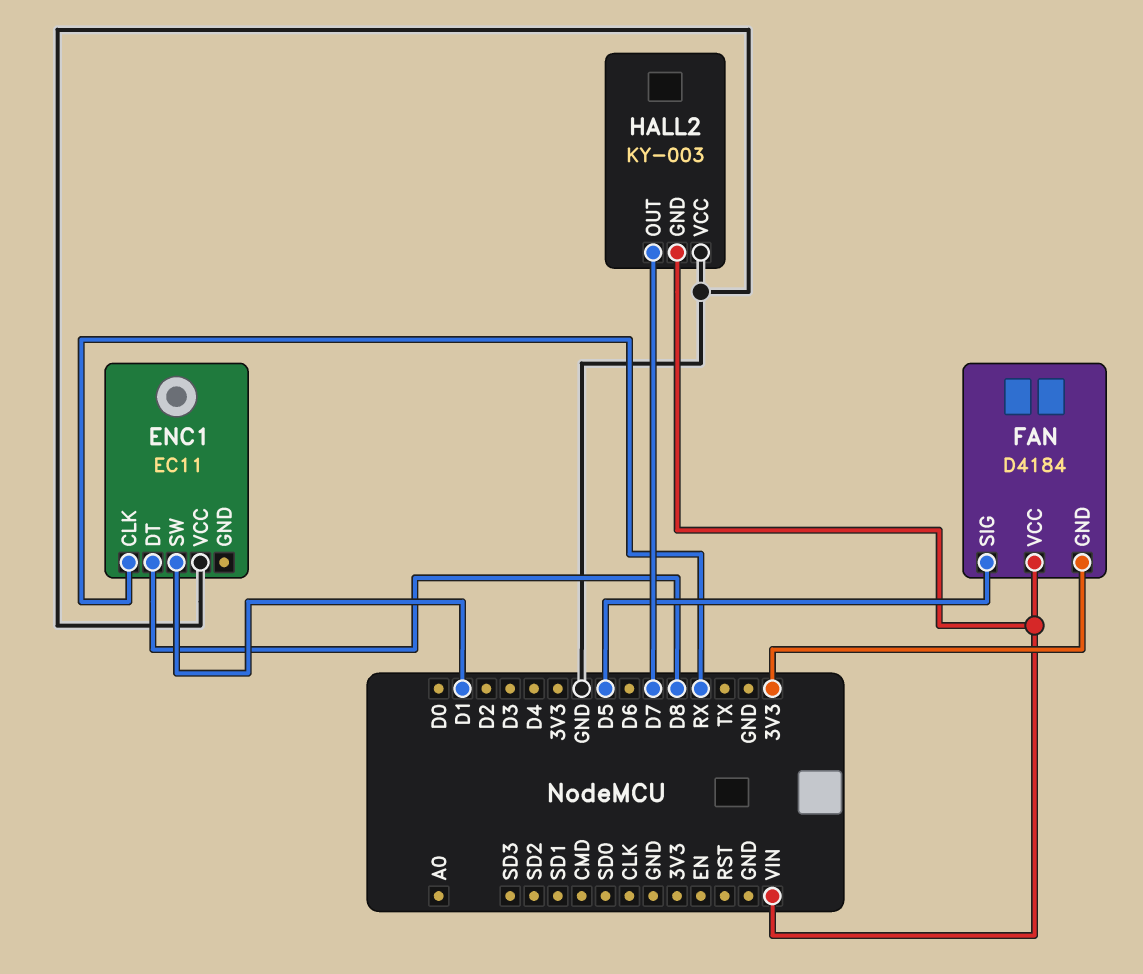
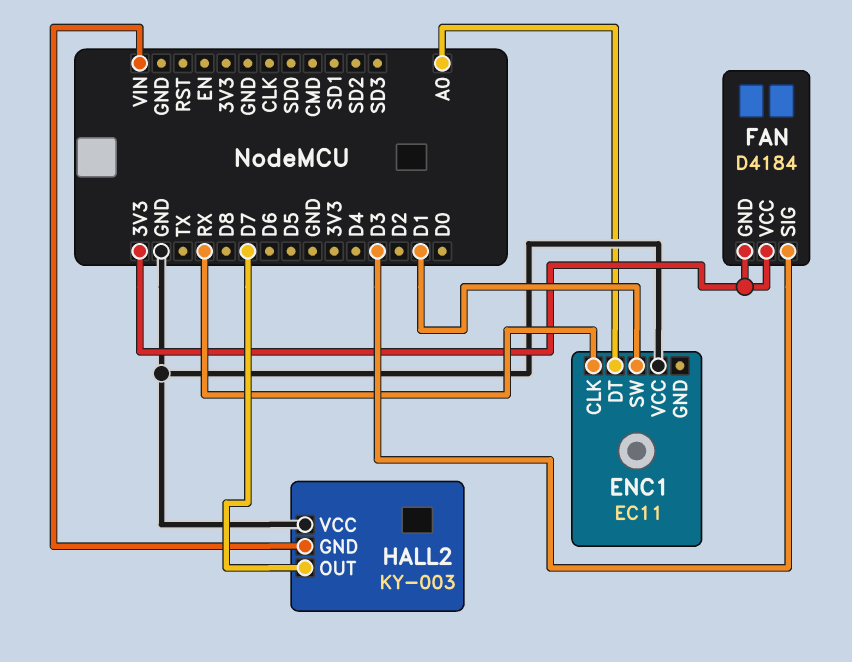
ENC1 pin DT: D8 -> A0
FAN pin SIG: D5 -> D3
FAN pin VCC: VIN -> 3V3

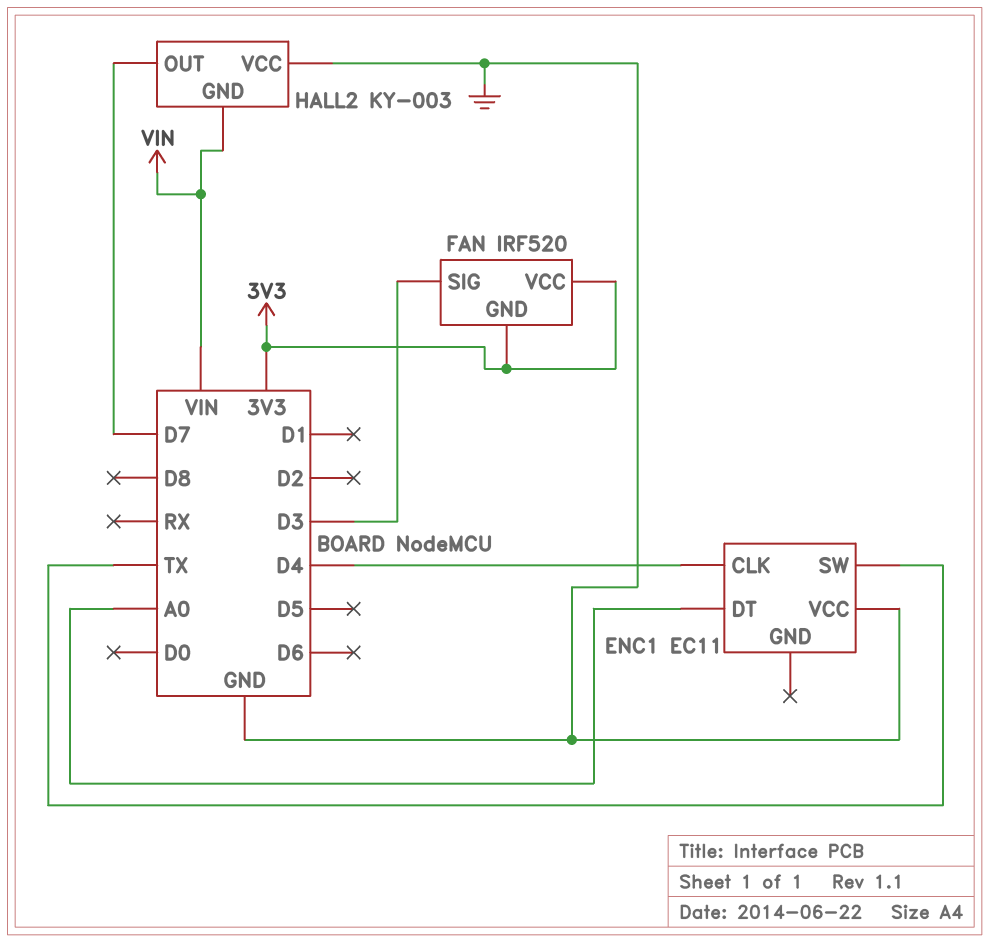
ENC1 pin CLK: RX -> D4
ENC1 pin SW: D1 -> TX
FAN: D4184 -> IRF520

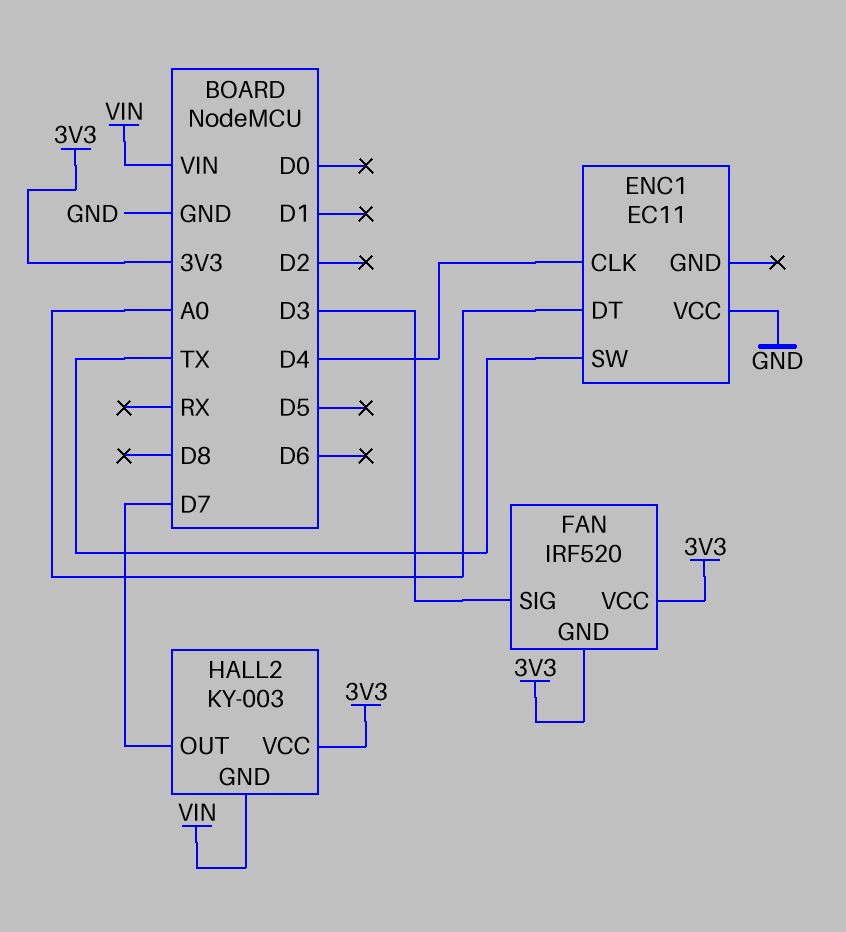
HALL2 pin VCC: GND -> 3V3

